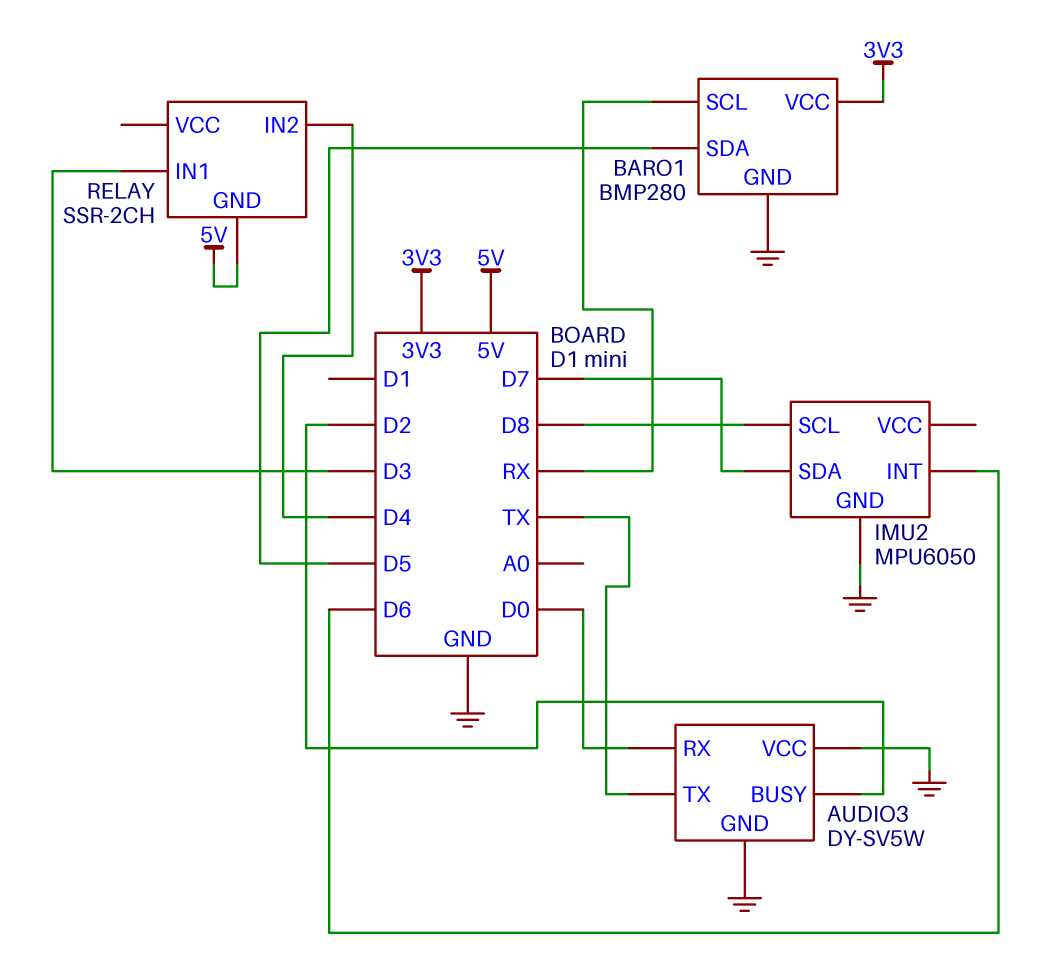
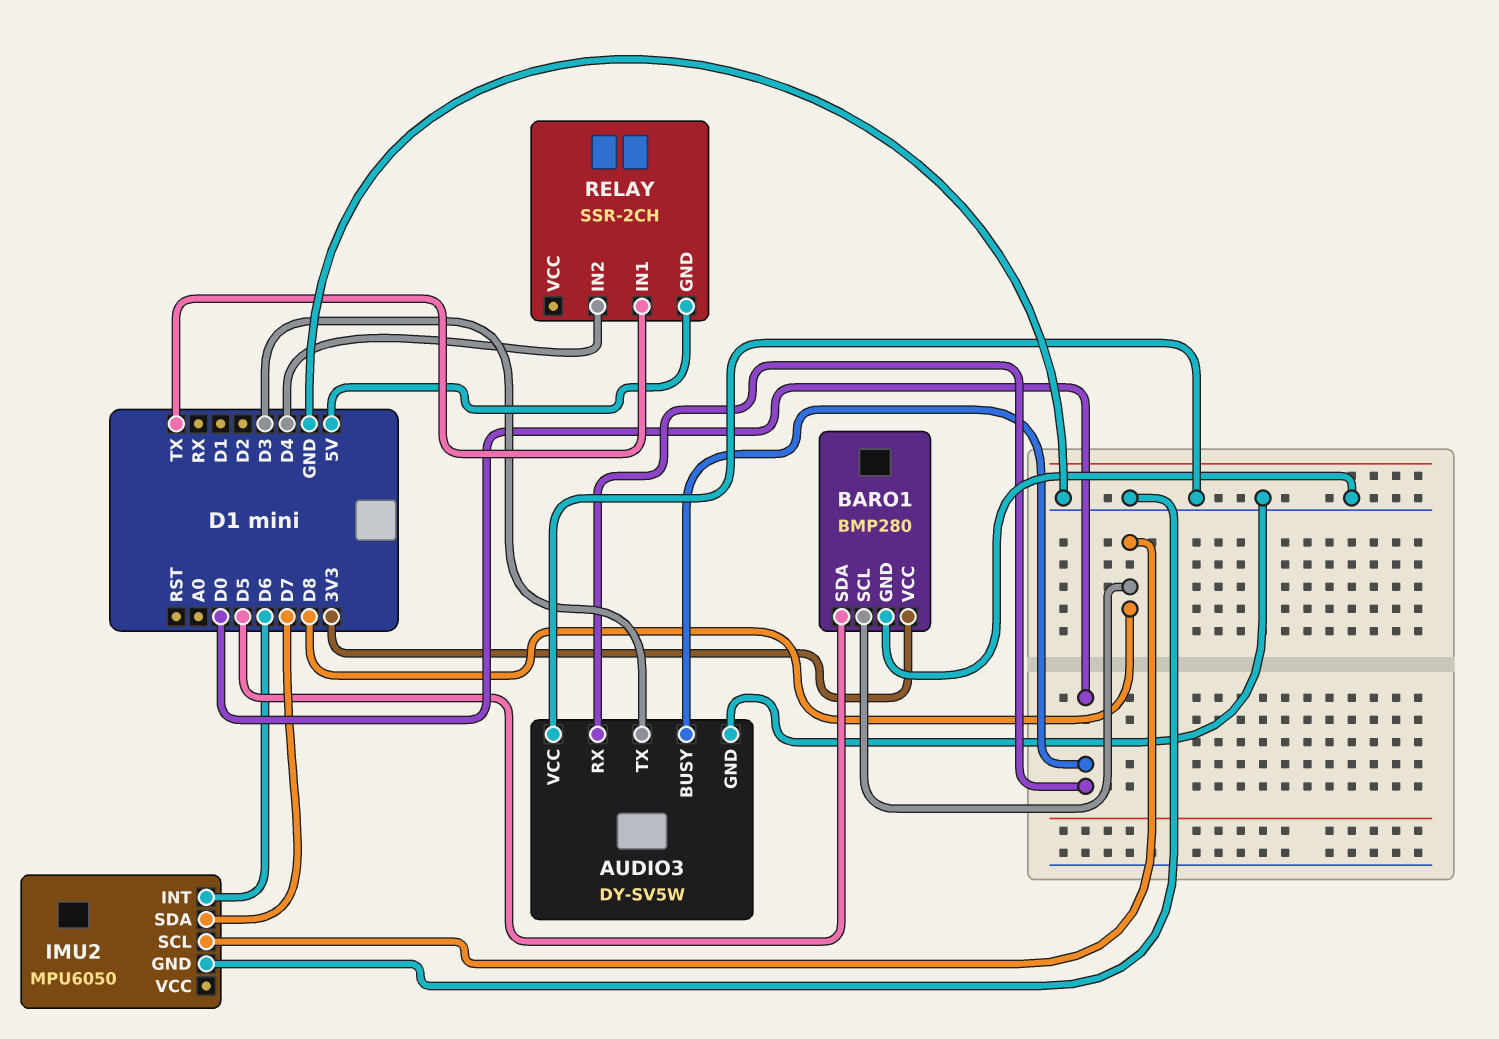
AUDIO3 pin BUSY: D2 -> D0
AUDIO3 pin TX: TX -> D3
BARO1 pin SCL: RX -> D8
RELAY pin IN1: D3 -> TX

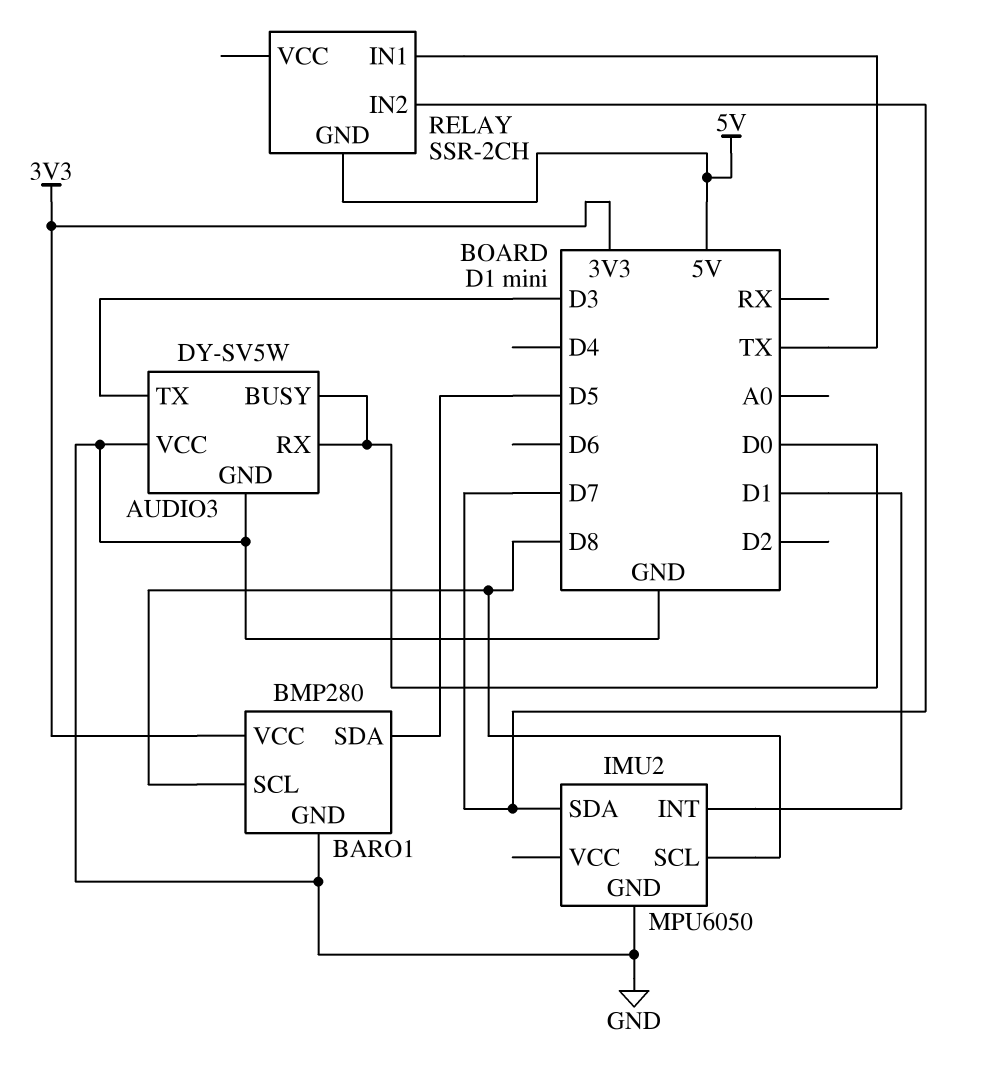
IMU2 pin INT: D6 -> D1
RELAY pin IN2: D4 -> D7

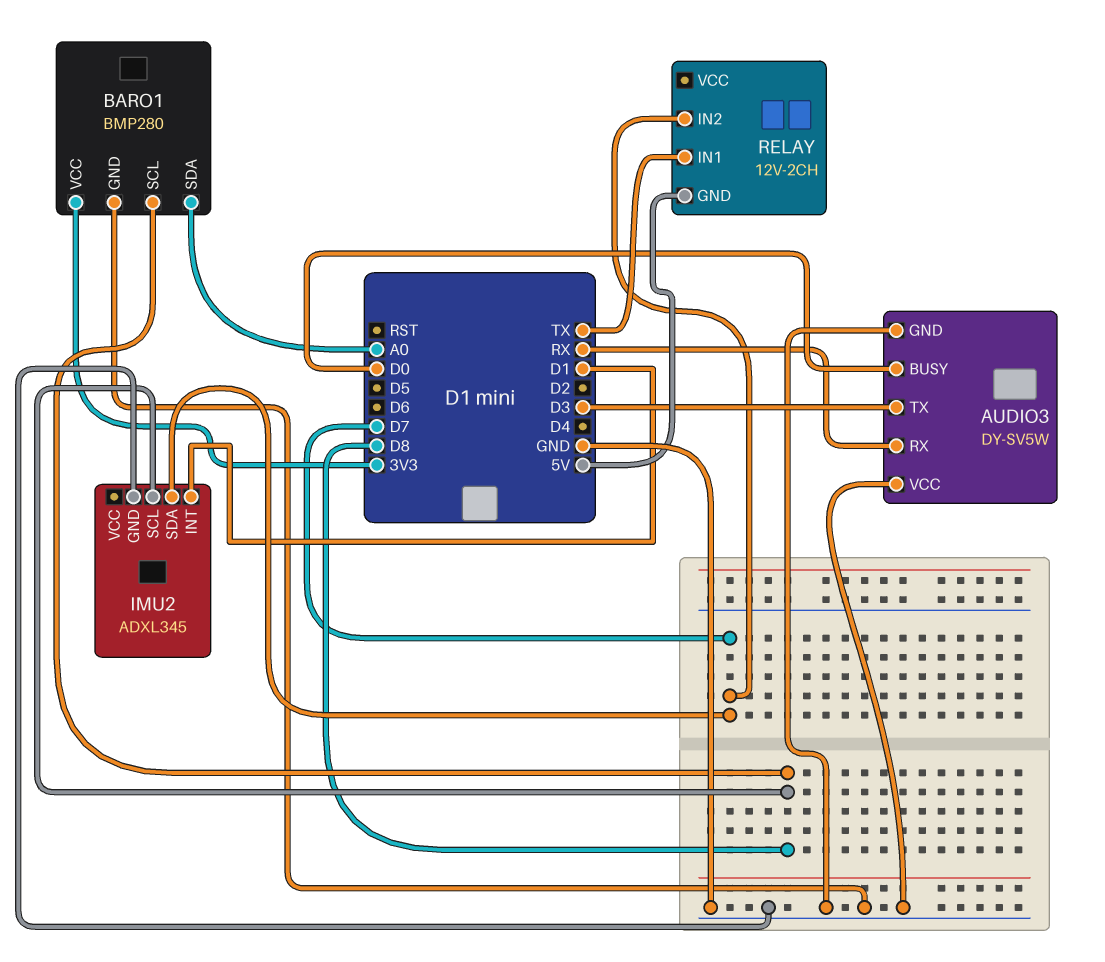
AUDIO3 pin RX: D0 -> RX
BARO1 pin SDA: D5 -> A0
IMU2: MPU6050 -> ADXL345
RELAY: SSR-2CH -> 12V-2CH

